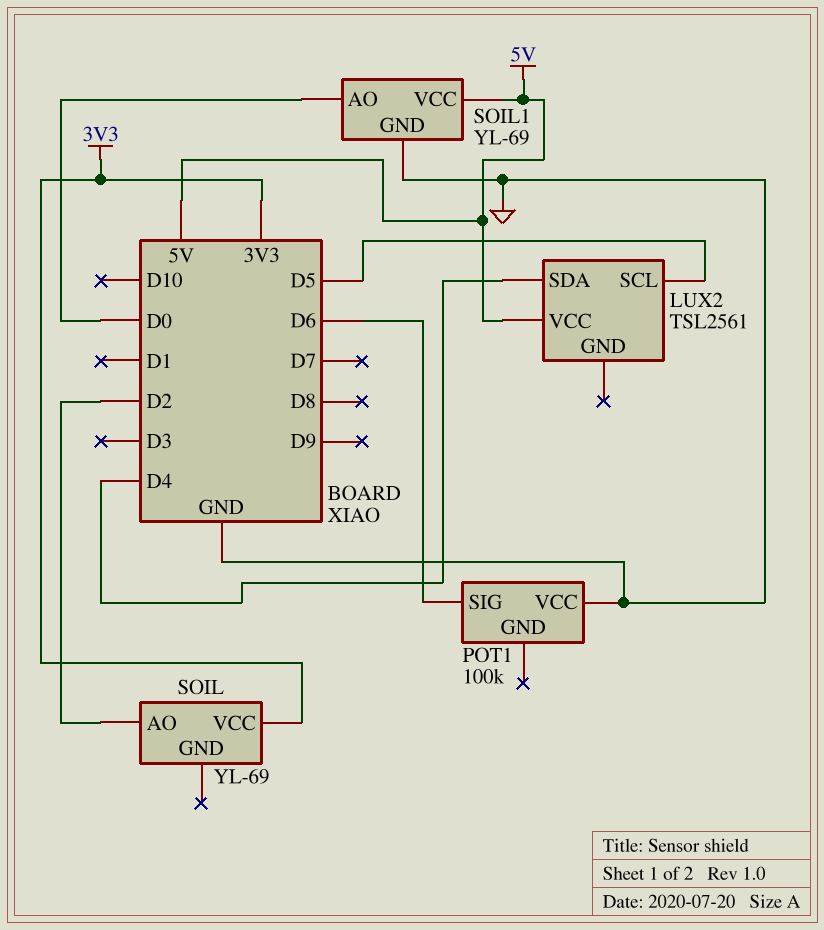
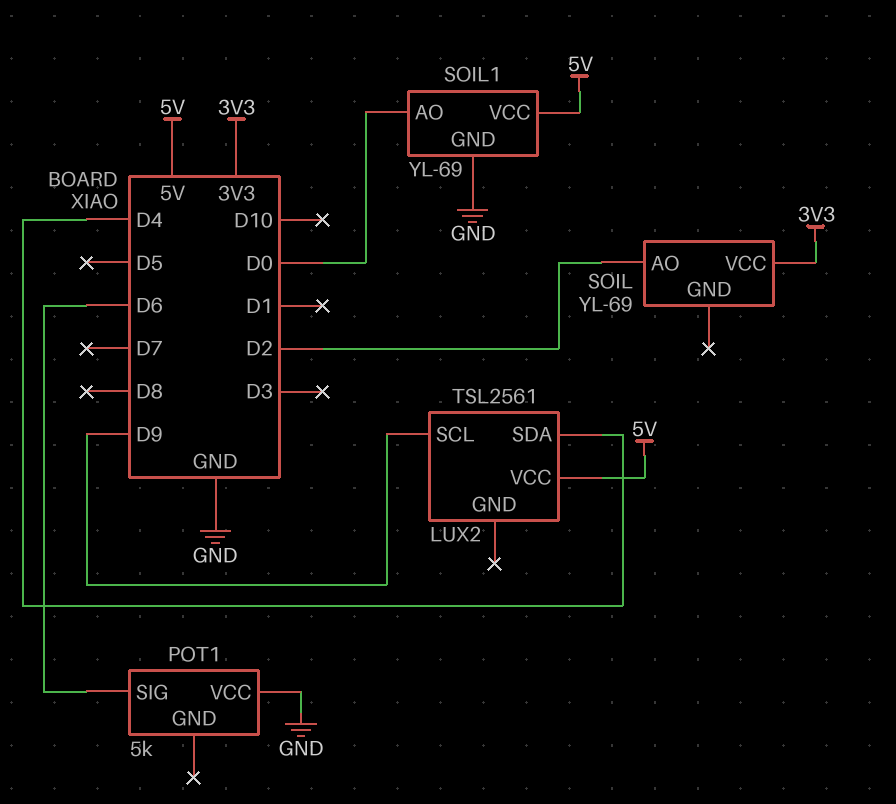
LUX2 pin SCL: D5 -> D9
POT1: 100k -> 5k

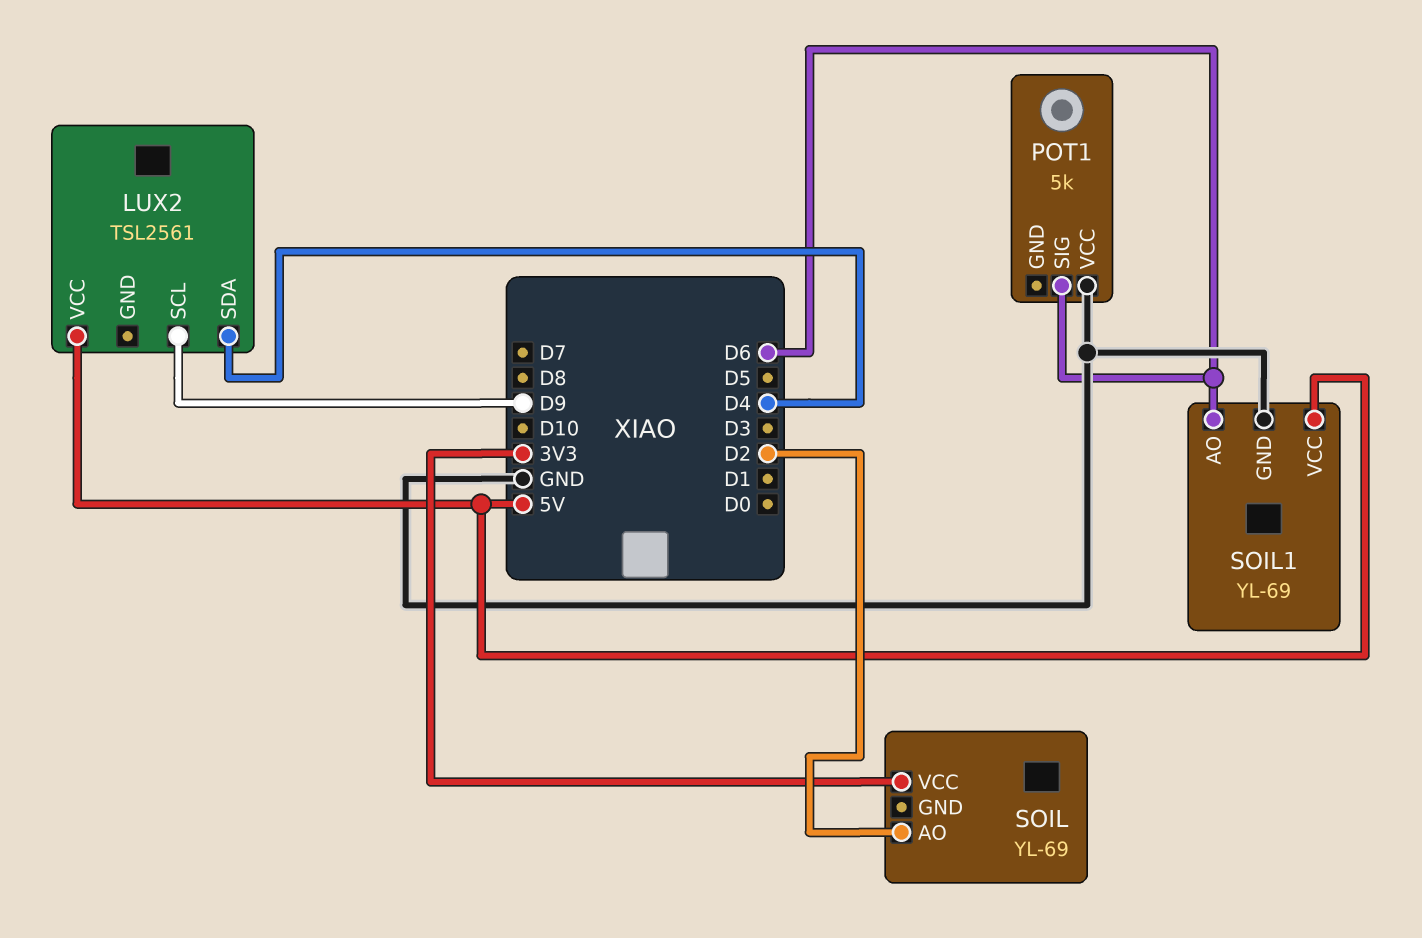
SOIL1 pin AO: D0 -> D6

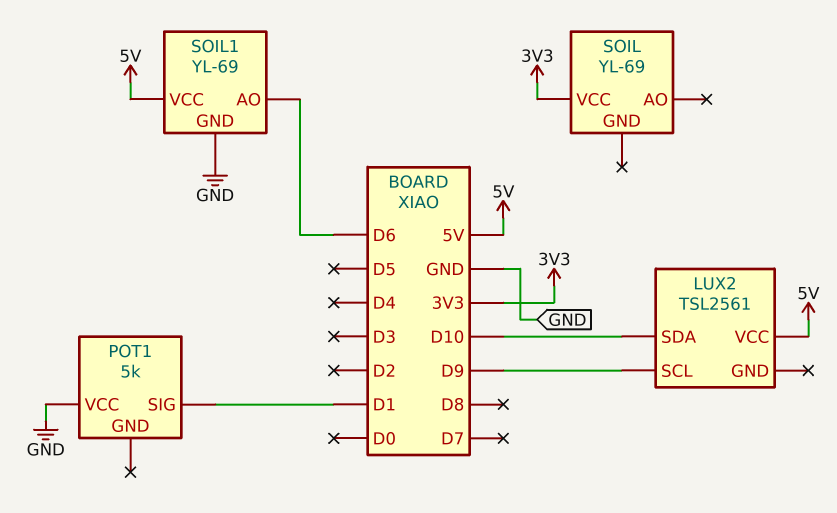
LUX2 pin SDA: D4 -> D10
POT1 pin SIG: D6 -> D1
SOIL pin AO: D2 -> none

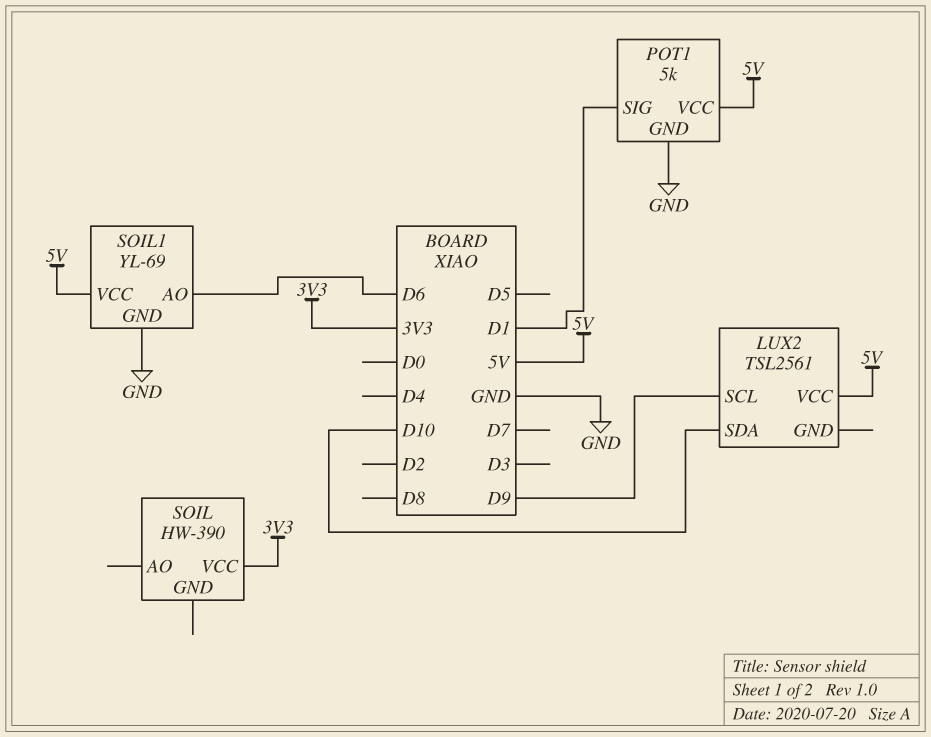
POT1 pin GND: none -> GND
POT1 pin VCC: GND -> 5V
SOIL: YL-69 -> HW-390

